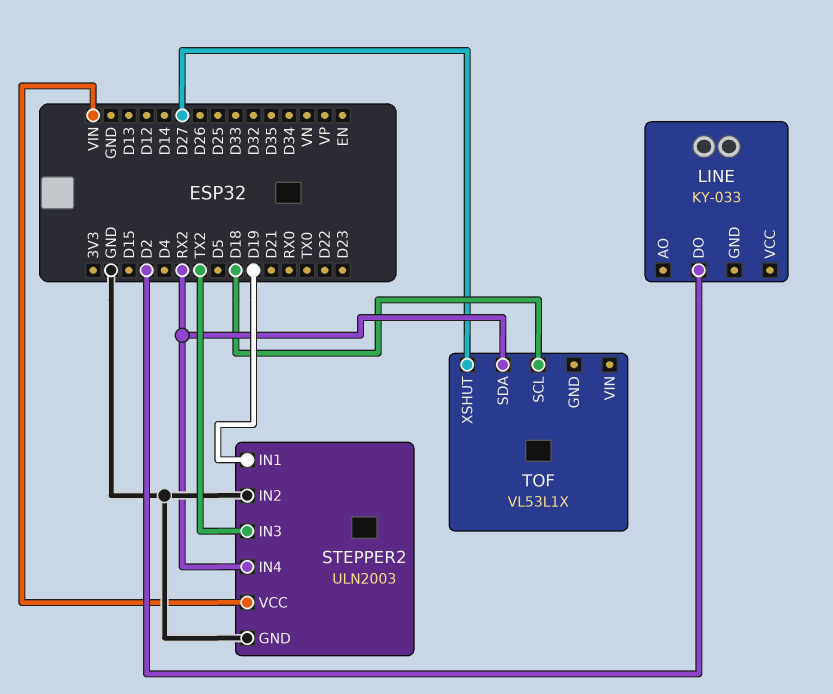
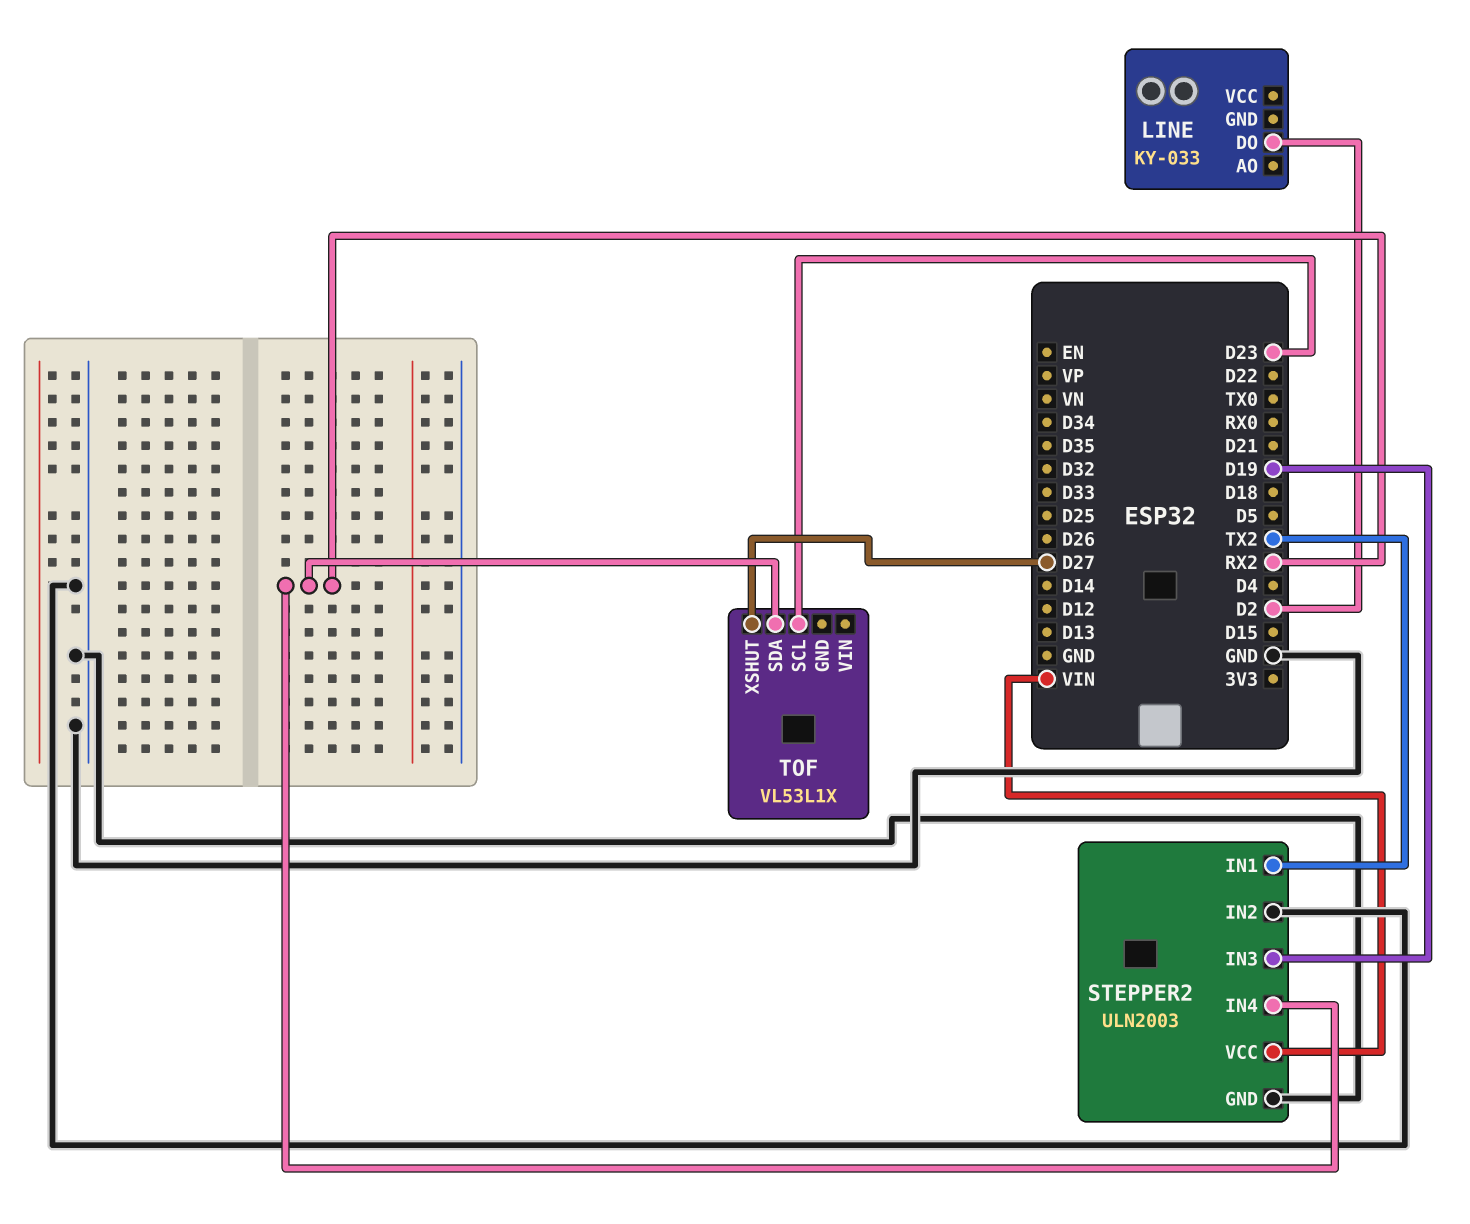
STEPPER2 pin IN1: D19 -> TX2
STEPPER2 pin IN3: TX2 -> D19
TOF pin SCL: D18 -> D23

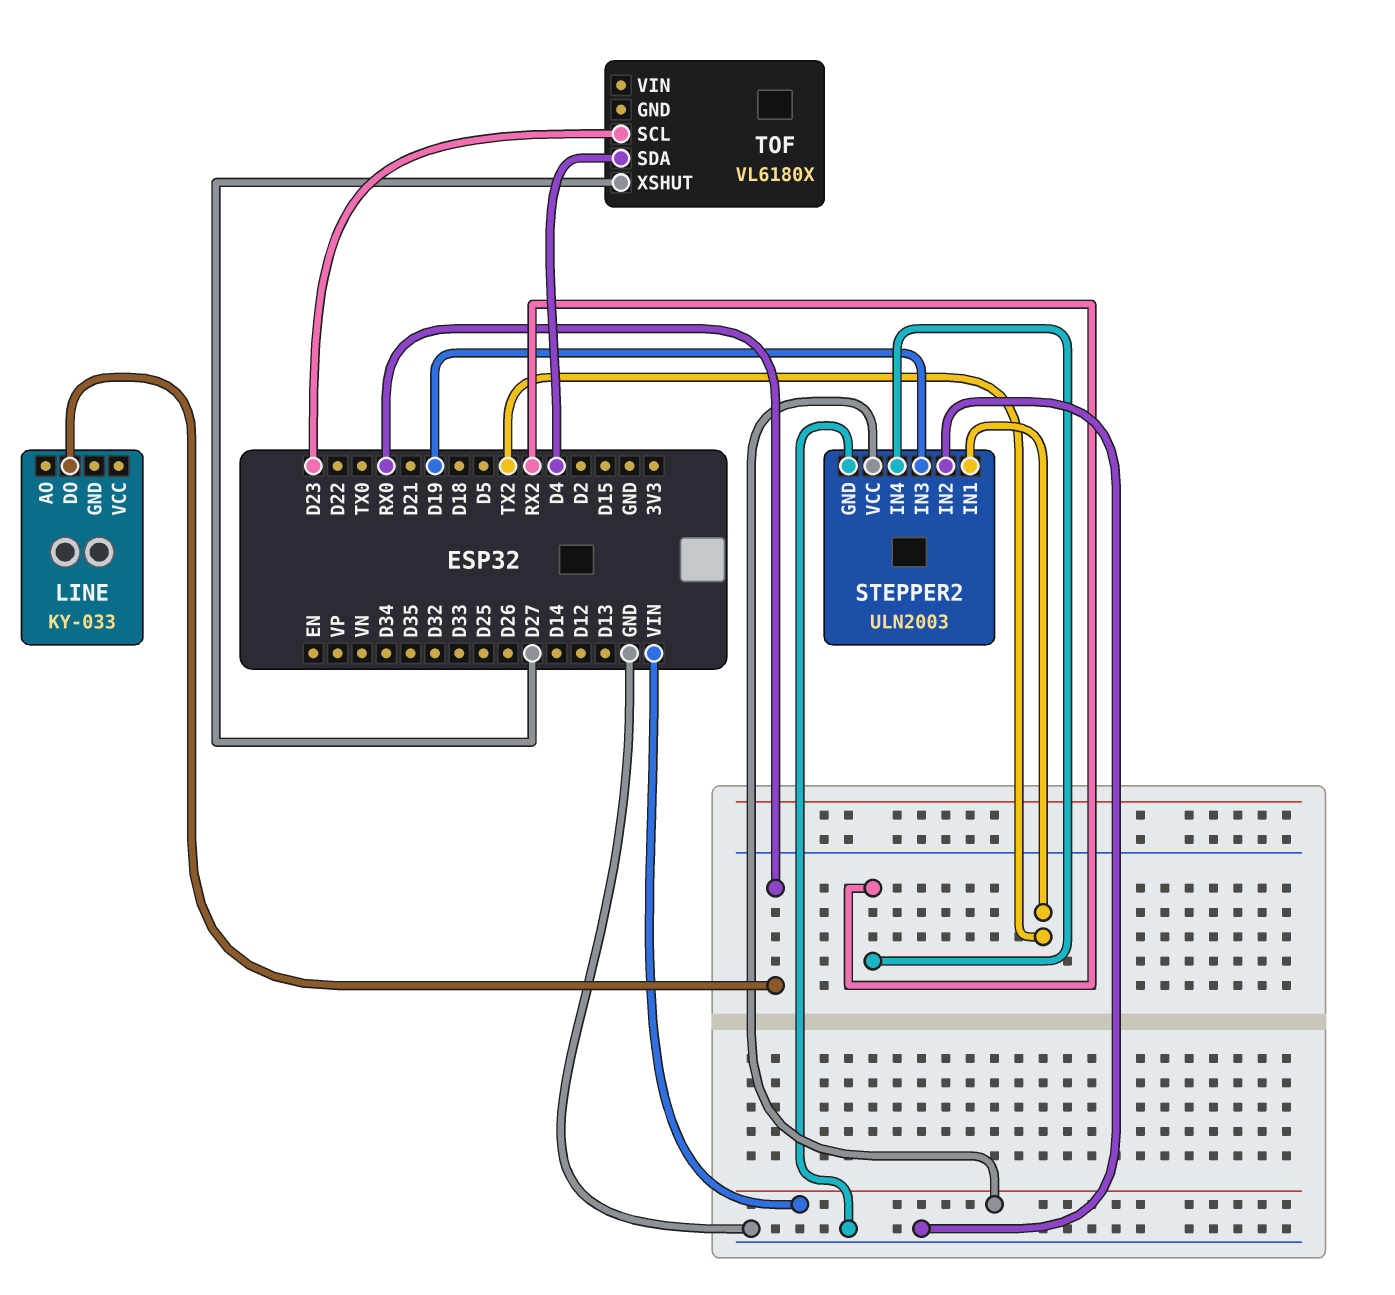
LINE pin DO: D2 -> RX0
TOF: VL53L1X -> VL6180X
TOF pin SDA: RX2 -> D4

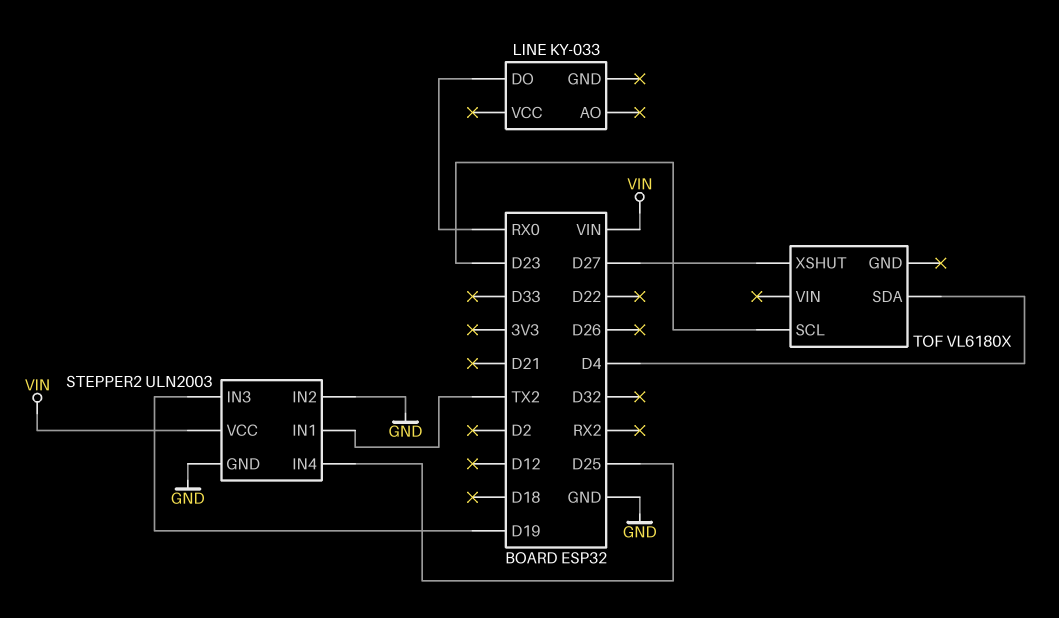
STEPPER2 pin IN4: RX2 -> D25

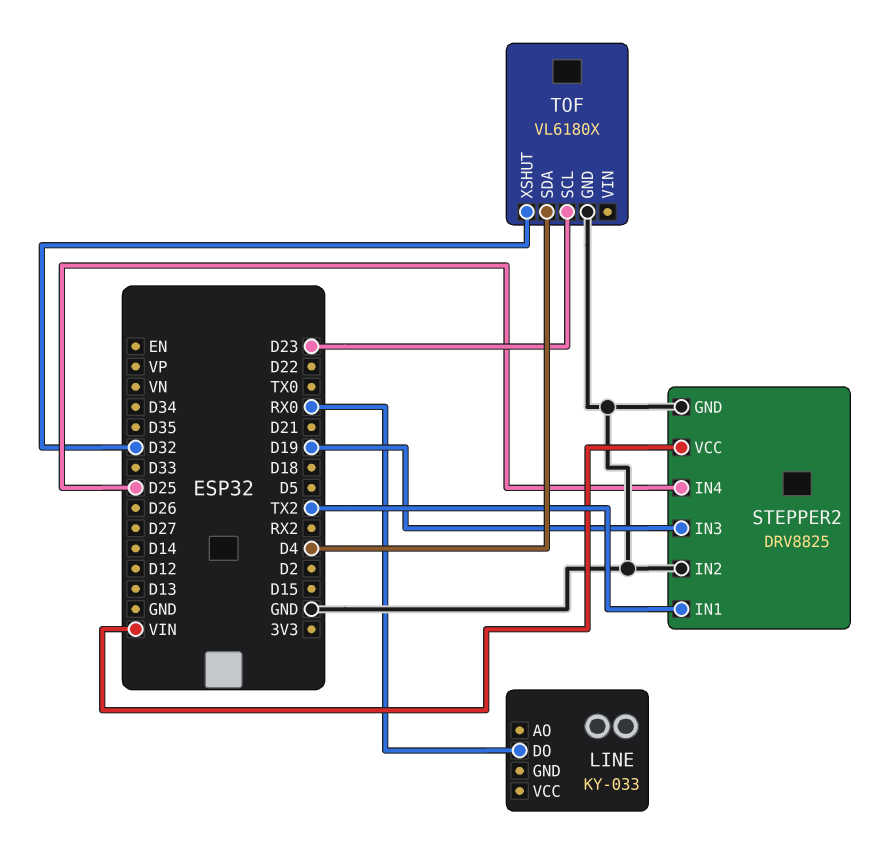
STEPPER2: ULN2003 -> DRV8825
TOF pin GND: none -> GND
TOF pin XSHUT: D27 -> D32

